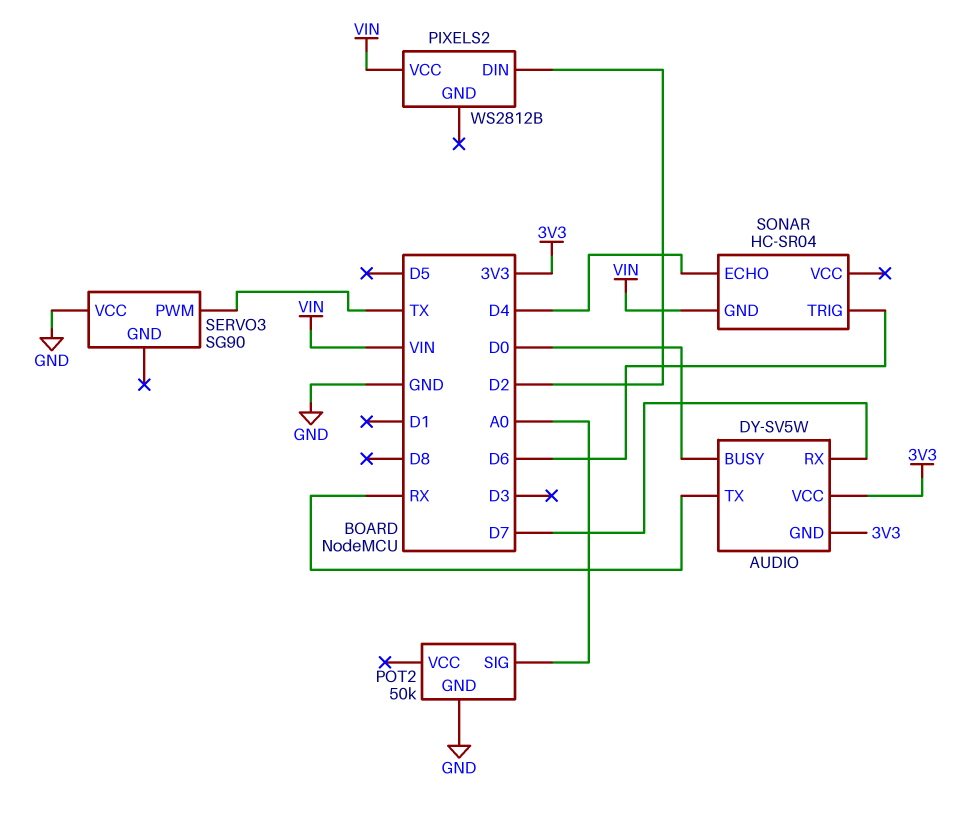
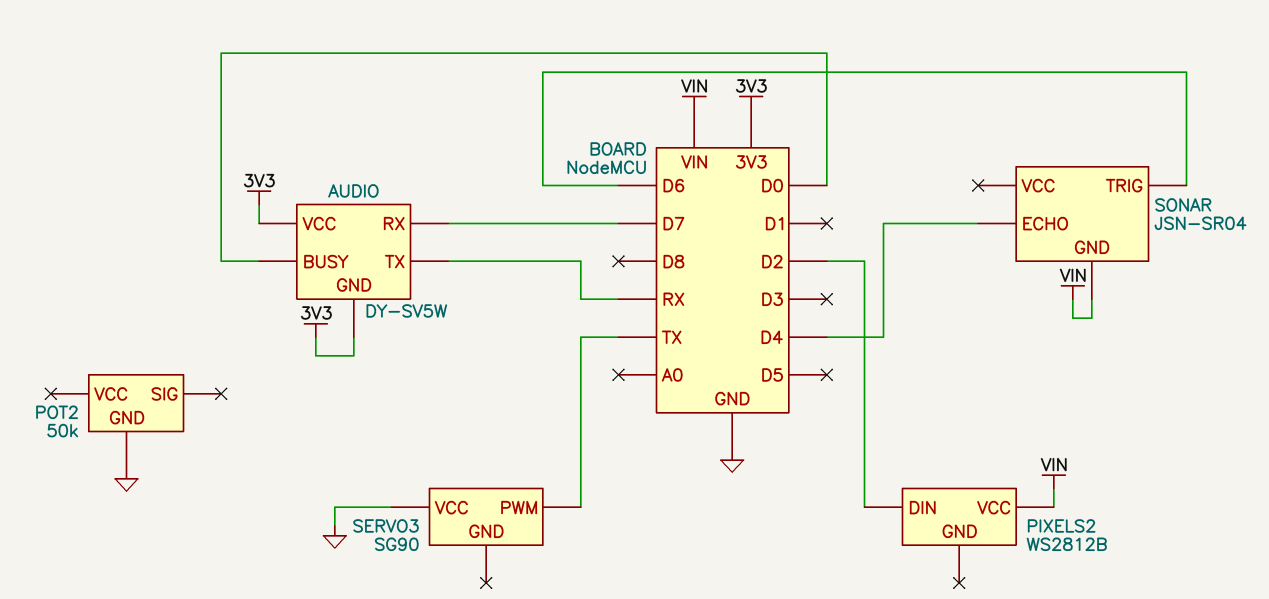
POT2 pin SIG: A0 -> none
SONAR: HC-SR04 -> JSN-SR04

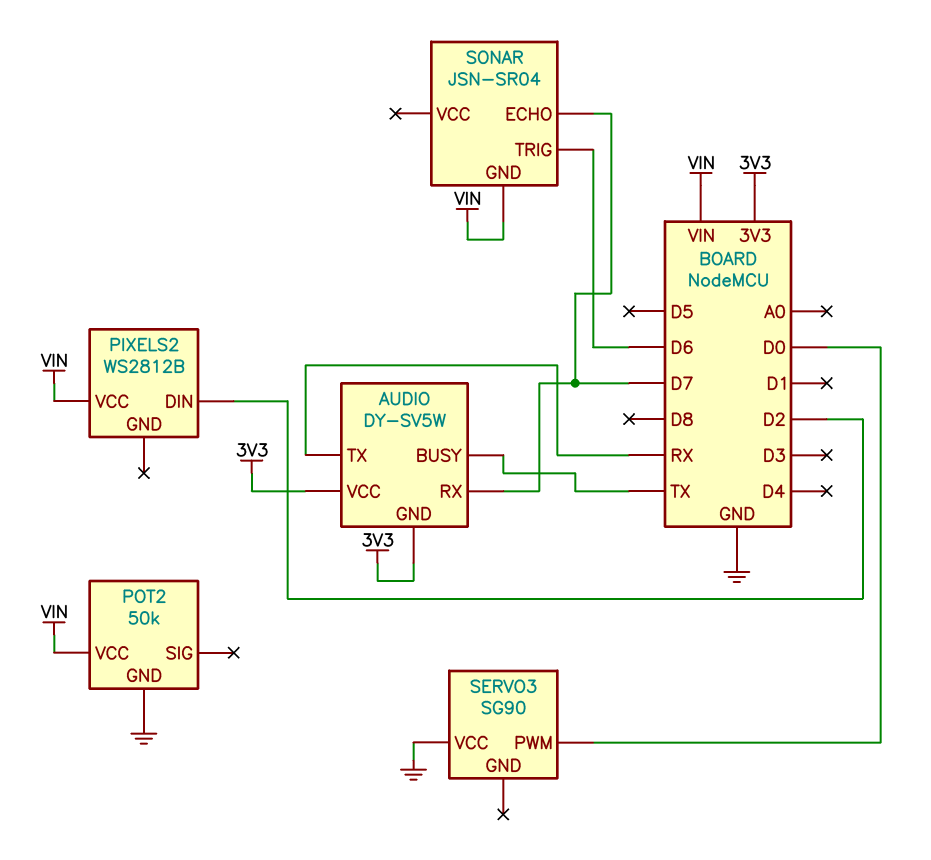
AUDIO pin BUSY: D0 -> TX
POT2 pin VCC: none -> VIN
SERVO3 pin PWM: TX -> D0
SONAR pin ECHO: D4 -> D7

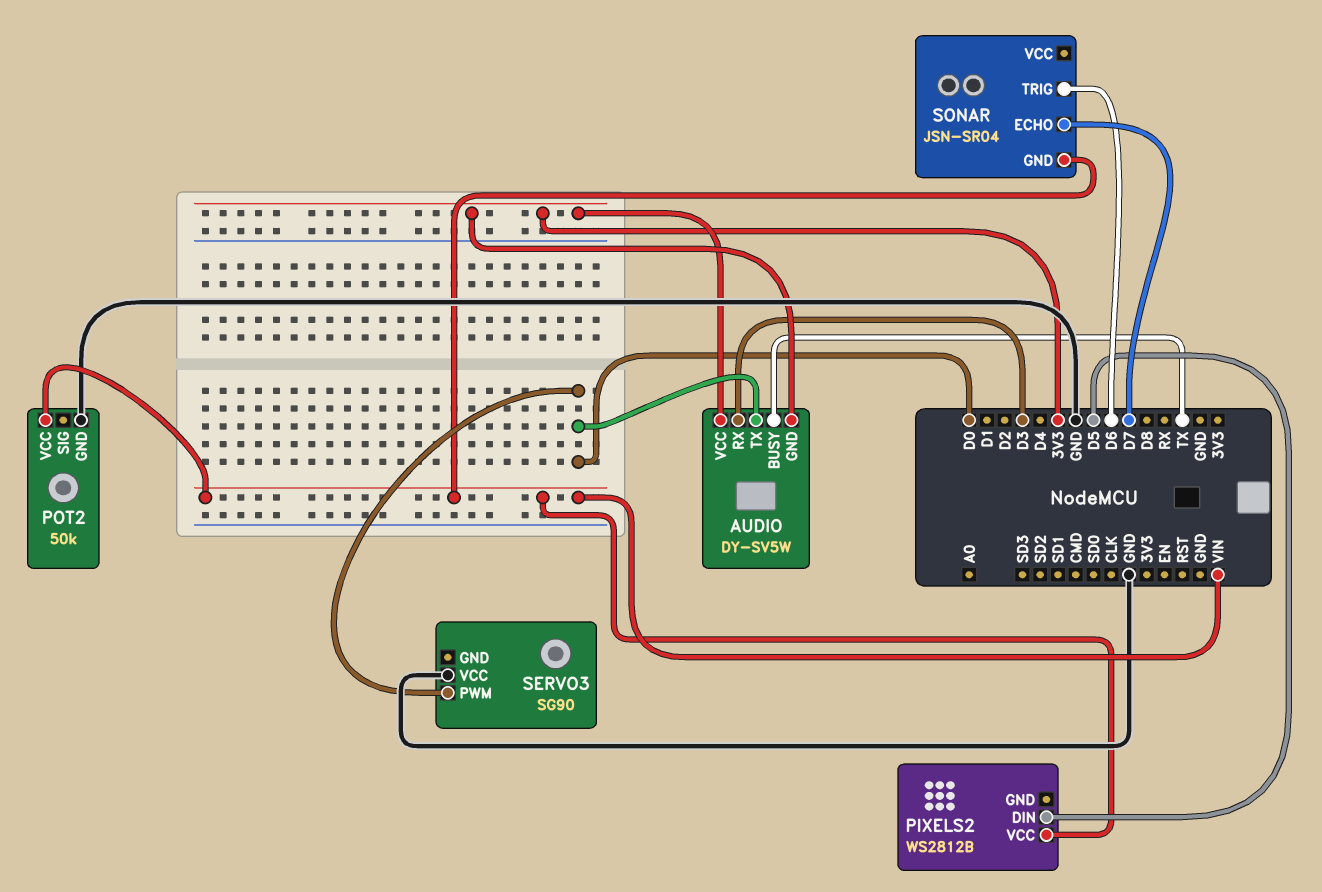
AUDIO pin RX: D7 -> D3
AUDIO pin TX: RX -> D0
PIXELS2 pin DIN: D2 -> D5

